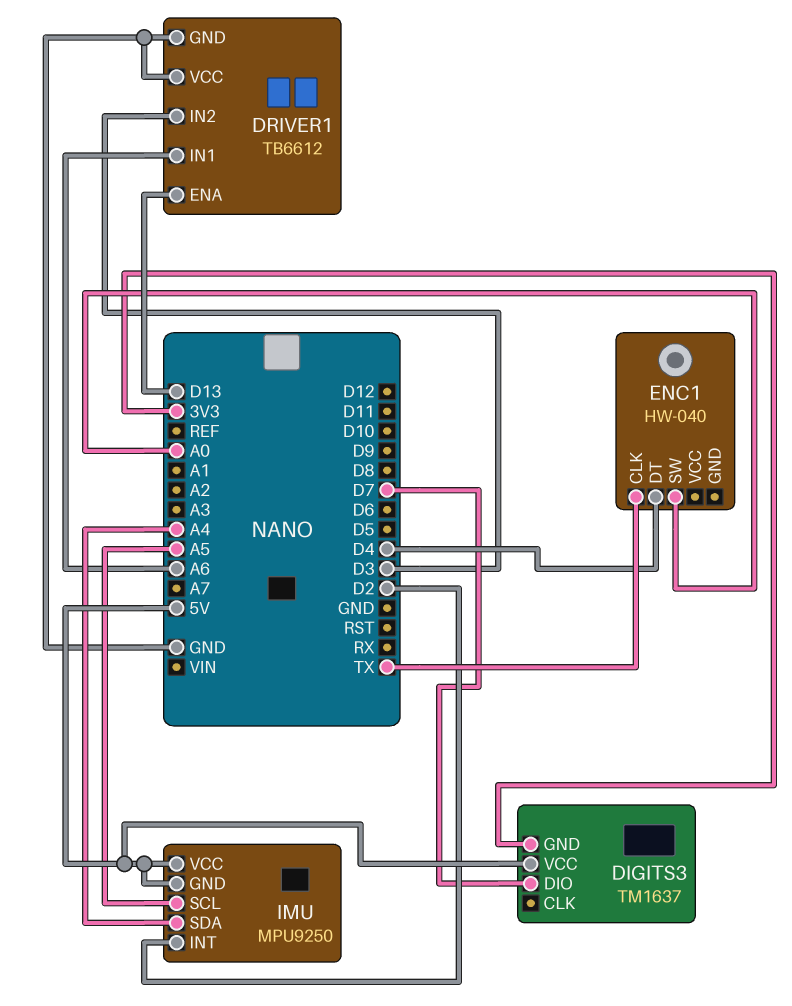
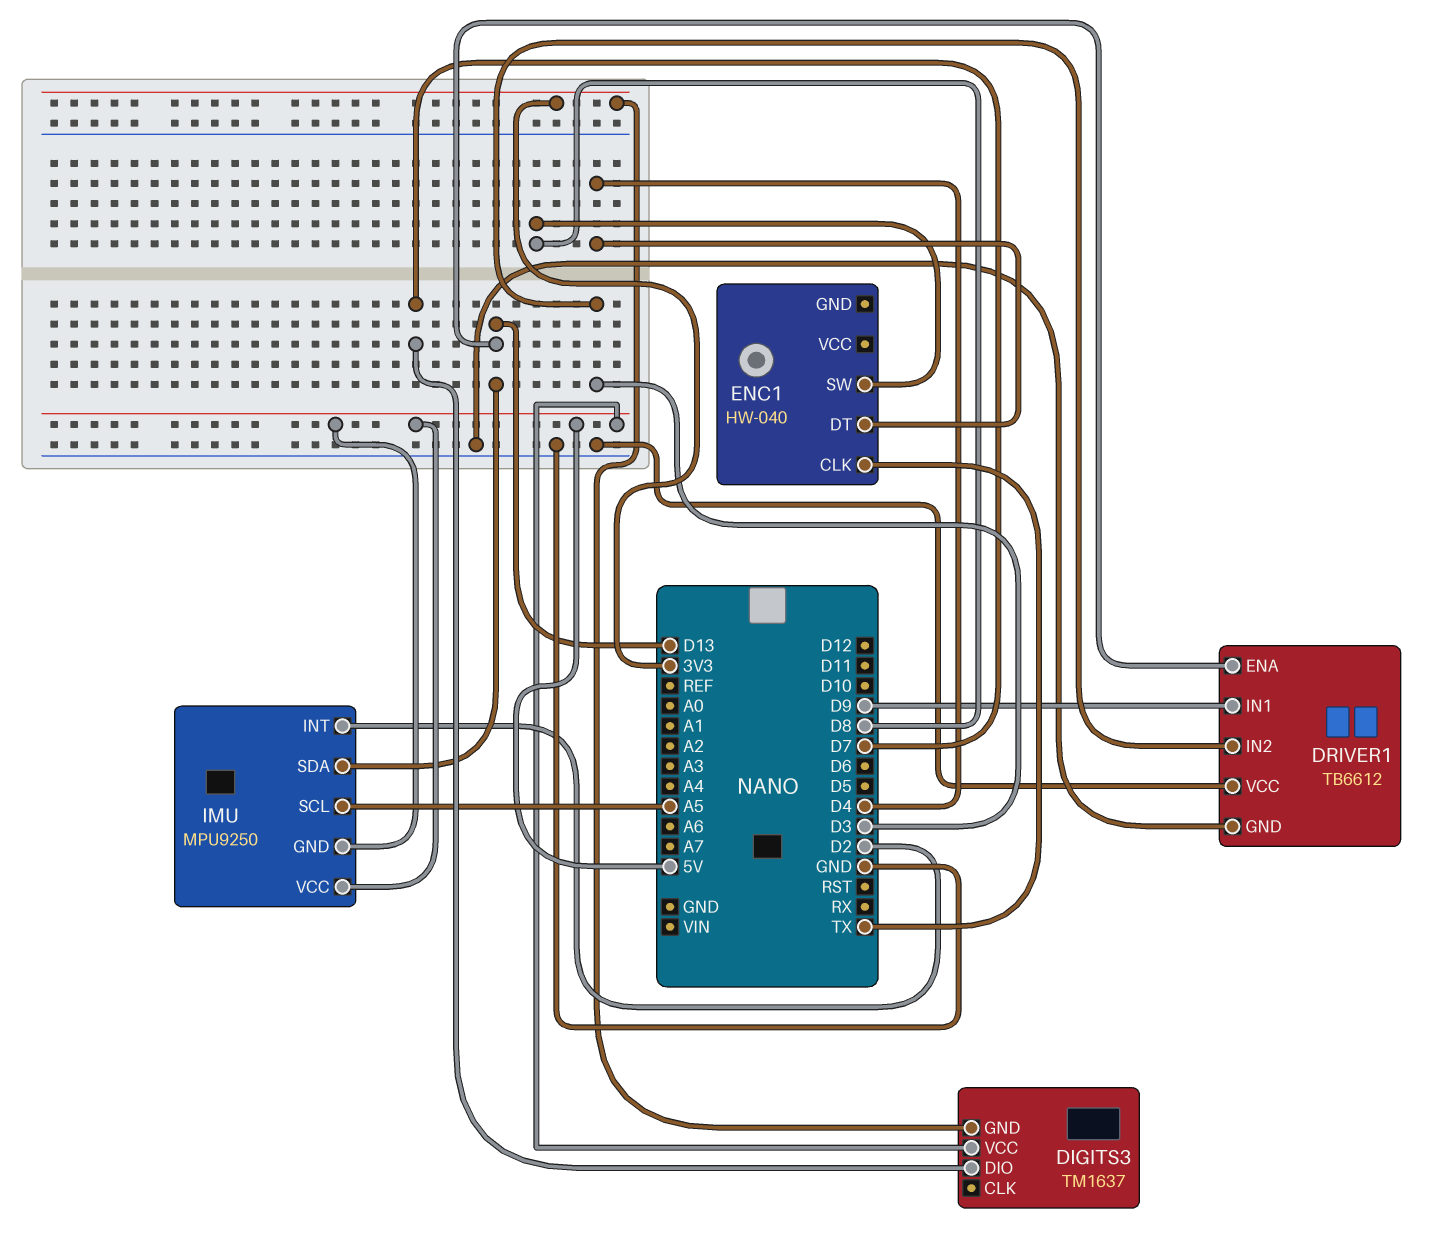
DRIVER1 pin IN1: A6 -> D9
ENC1 pin SW: A0 -> D8
IMU pin SDA: A4 -> D13

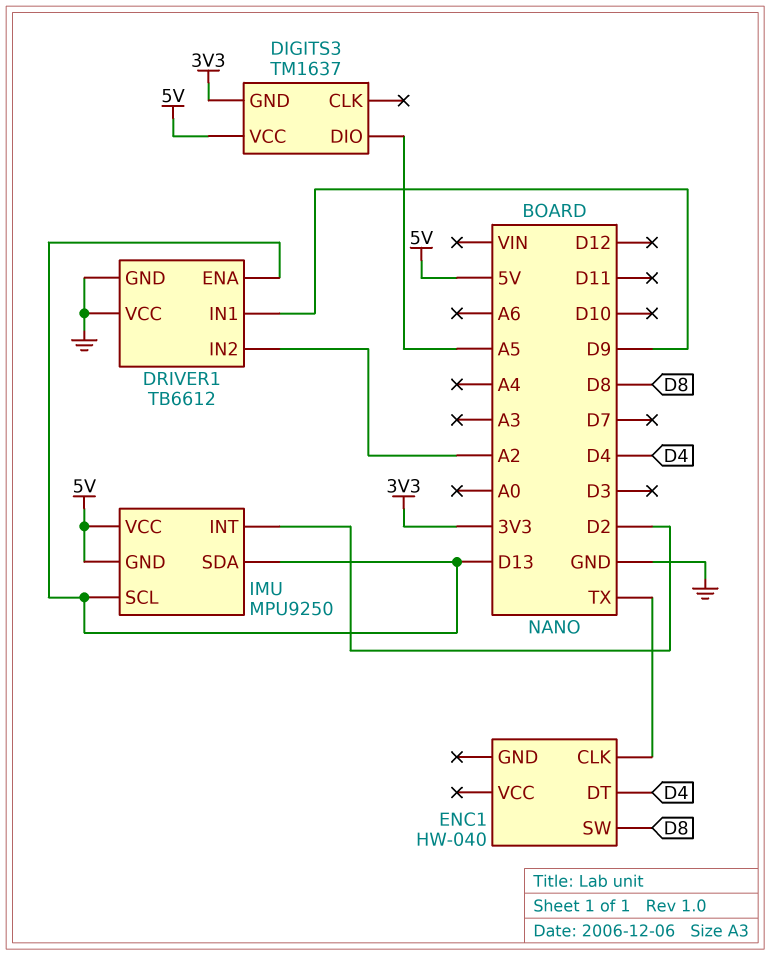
DIGITS3 pin DIO: D7 -> A5
DRIVER1 pin IN2: D3 -> A2
IMU pin SCL: A5 -> D13

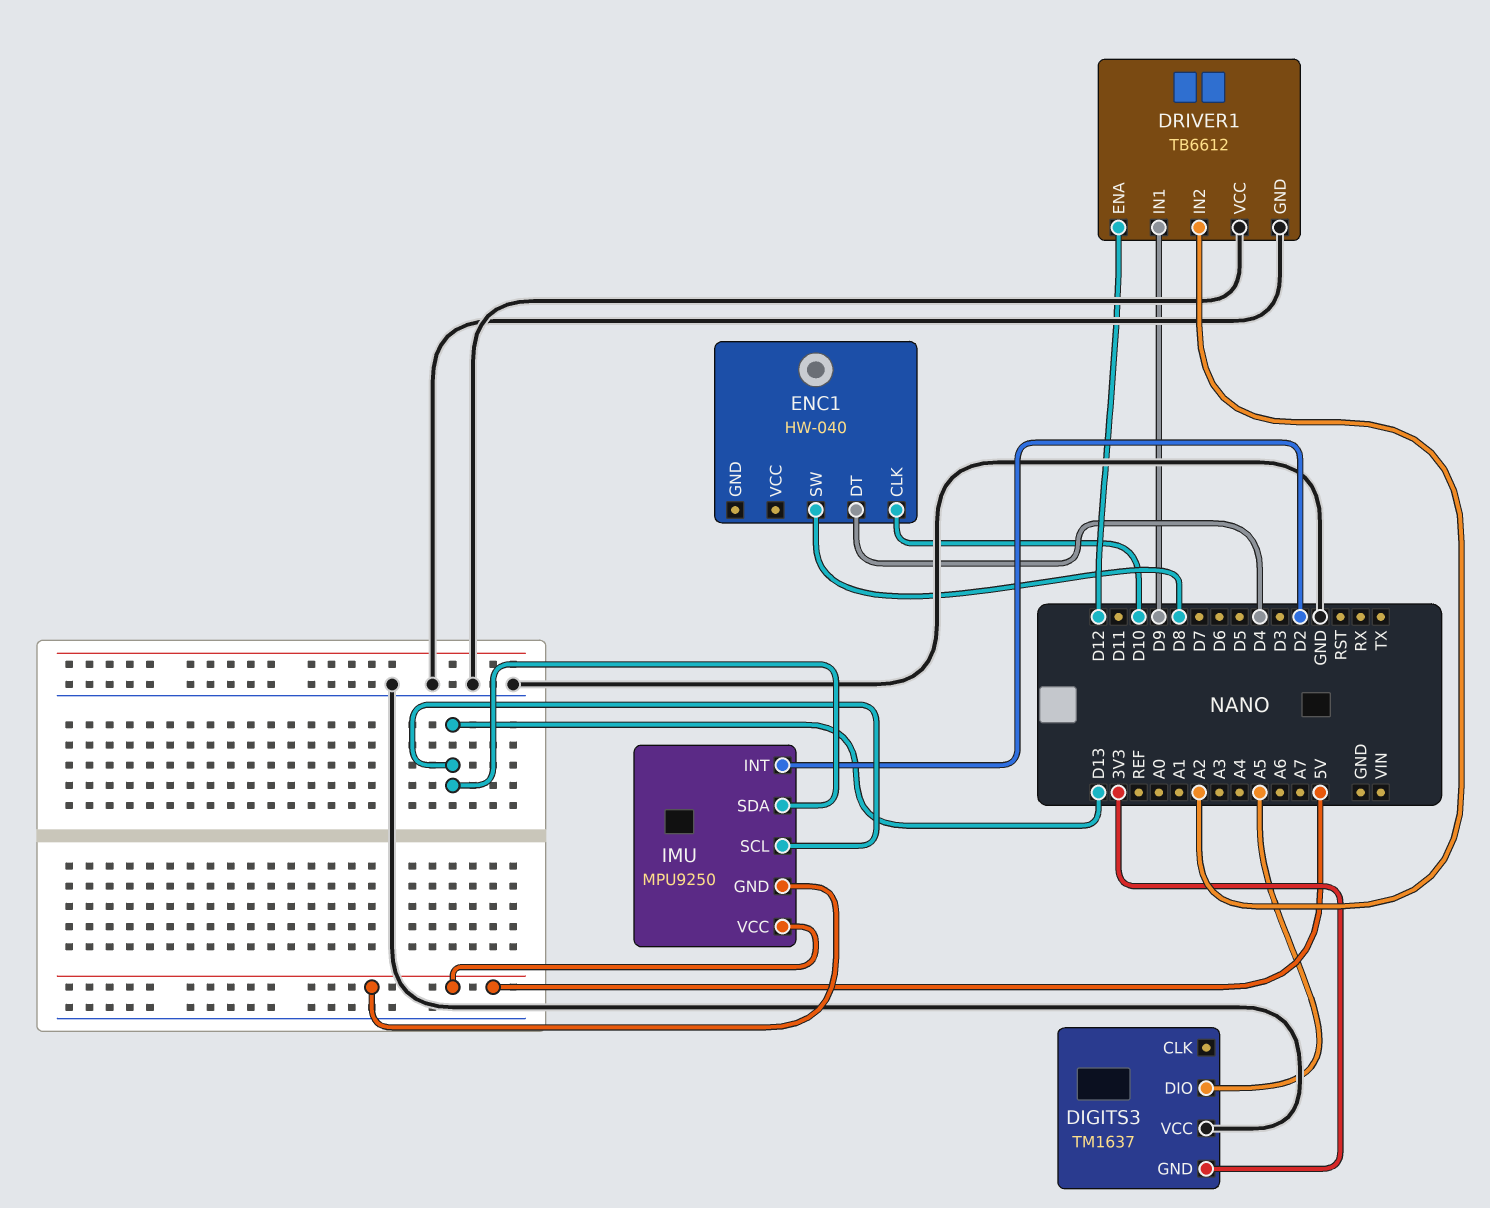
DIGITS3 pin VCC: 5V -> GND
DRIVER1 pin ENA: D13 -> D12
ENC1 pin CLK: TX -> D10

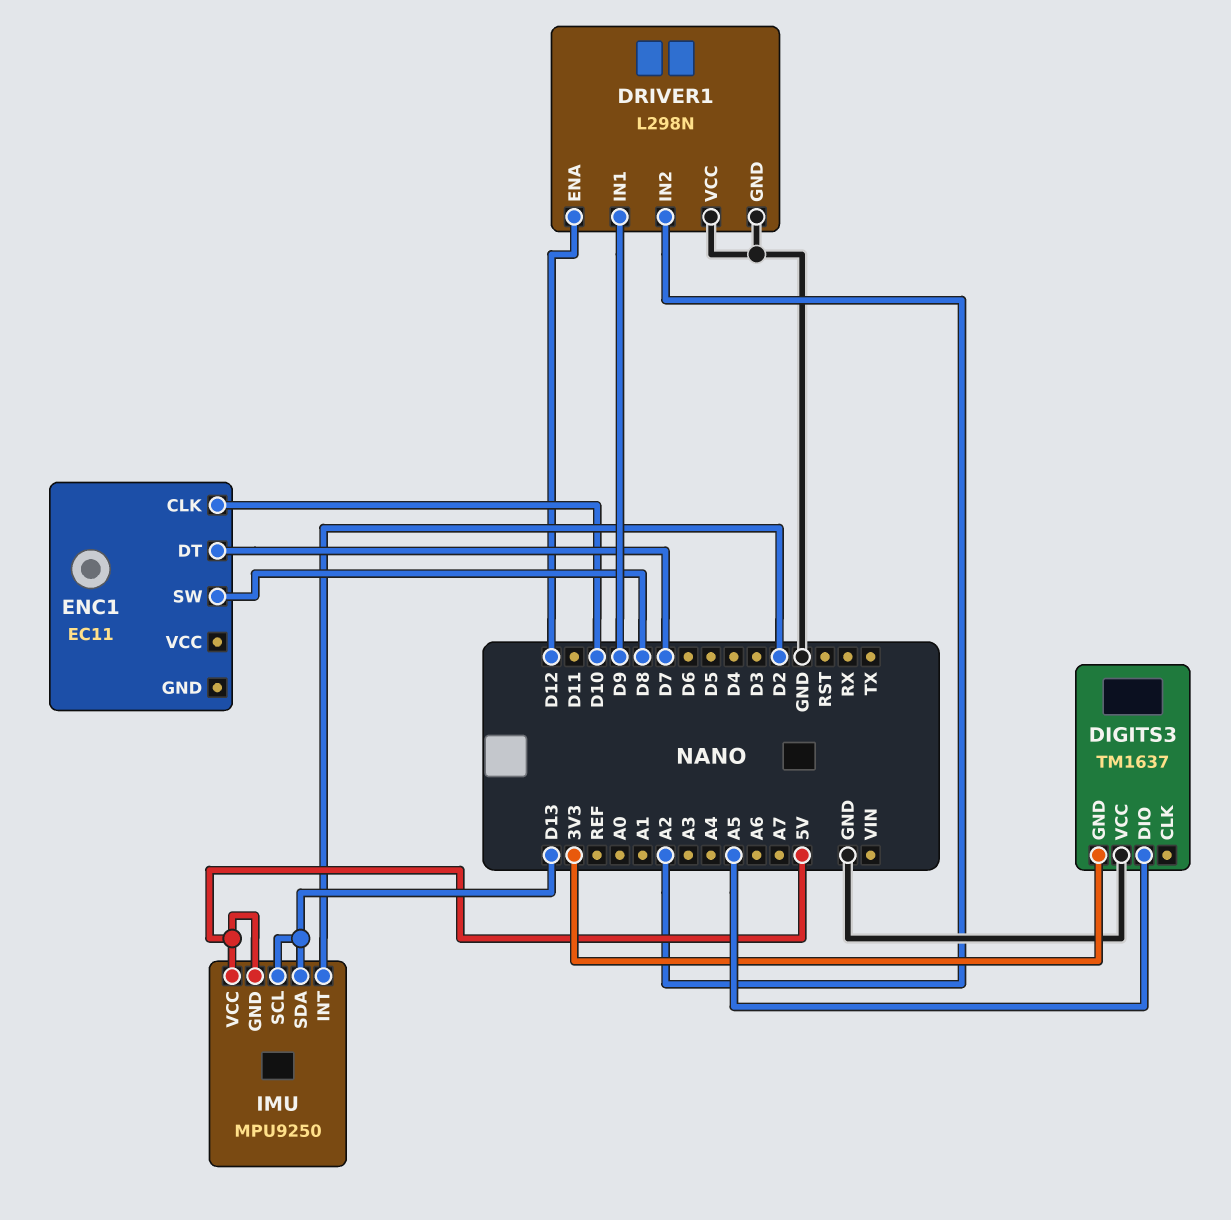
DRIVER1: TB6612 -> L298N
ENC1: HW-040 -> EC11
ENC1 pin DT: D4 -> D7

